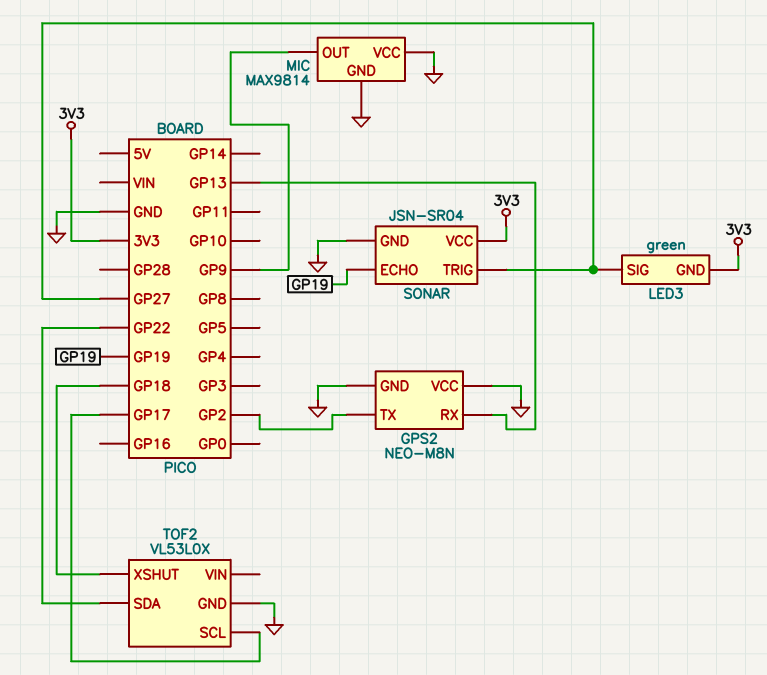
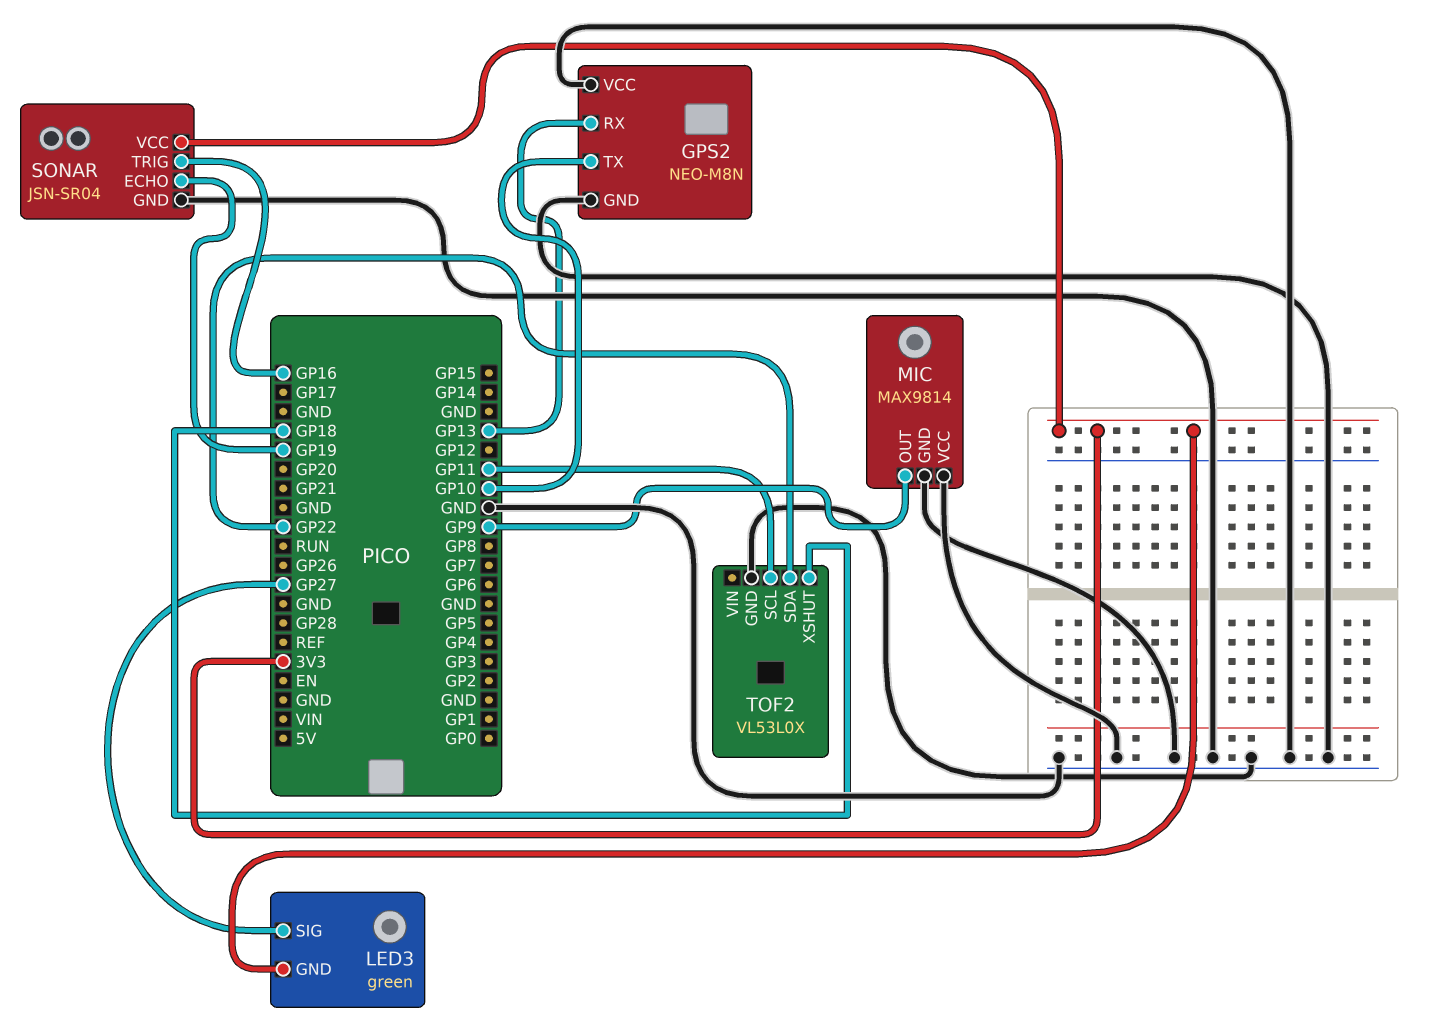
GPS2 pin TX: GP2 -> GP10
SONAR pin TRIG: GP27 -> GP16
TOF2 pin SCL: GP17 -> GP11

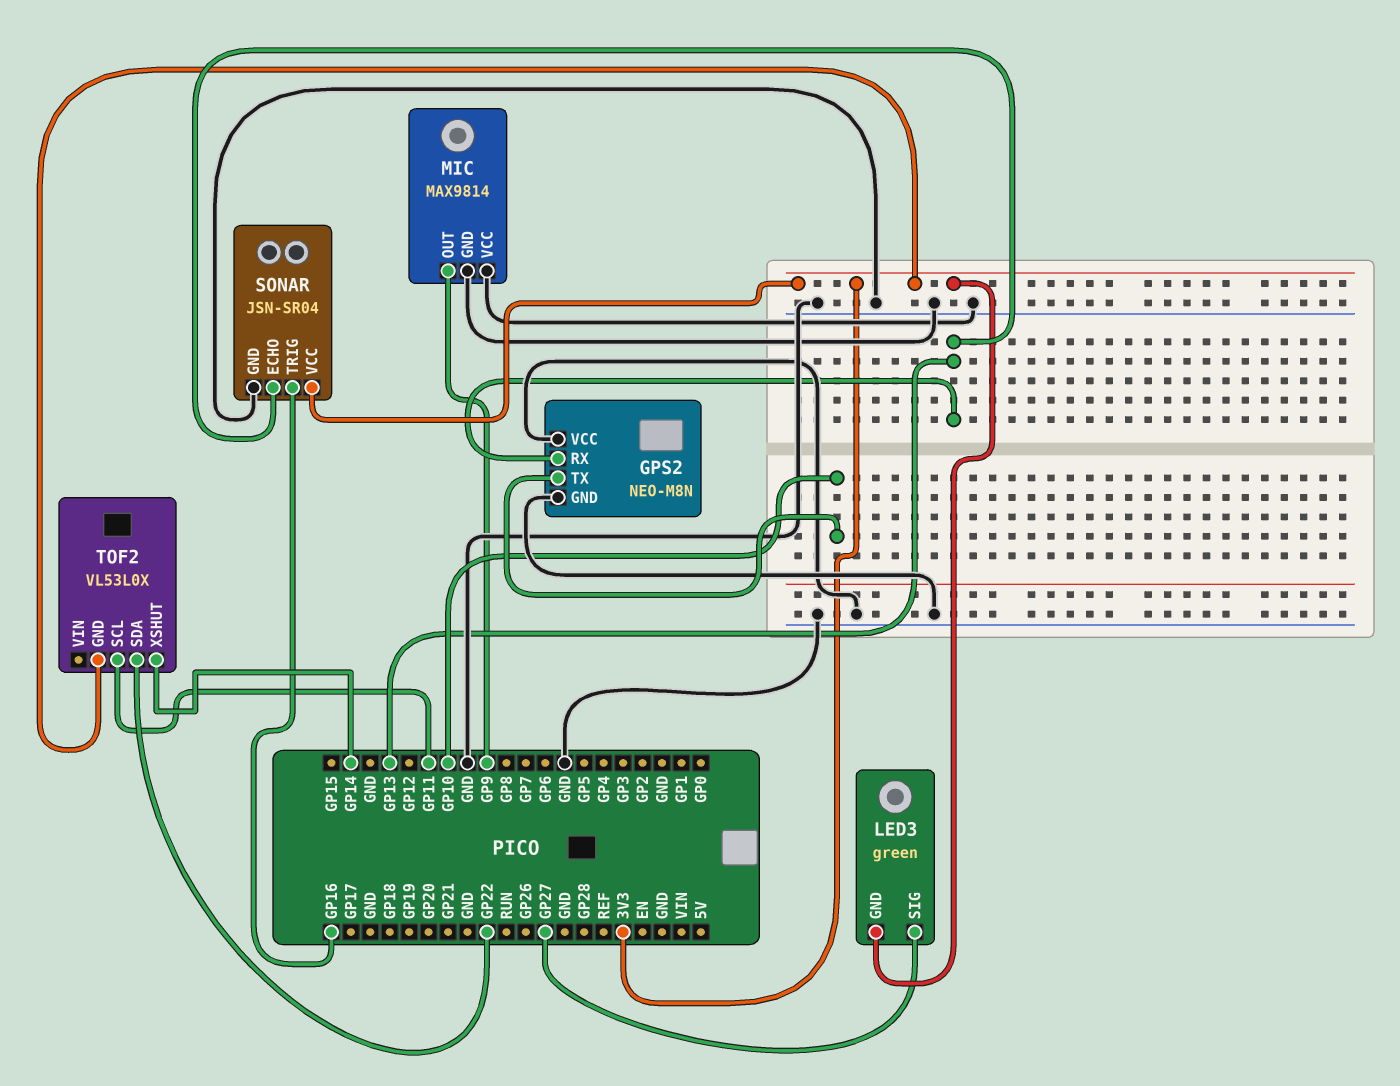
SONAR pin ECHO: GP19 -> GP13
TOF2 pin GND: GND -> 3V3
TOF2 pin XSHUT: GP18 -> GP14

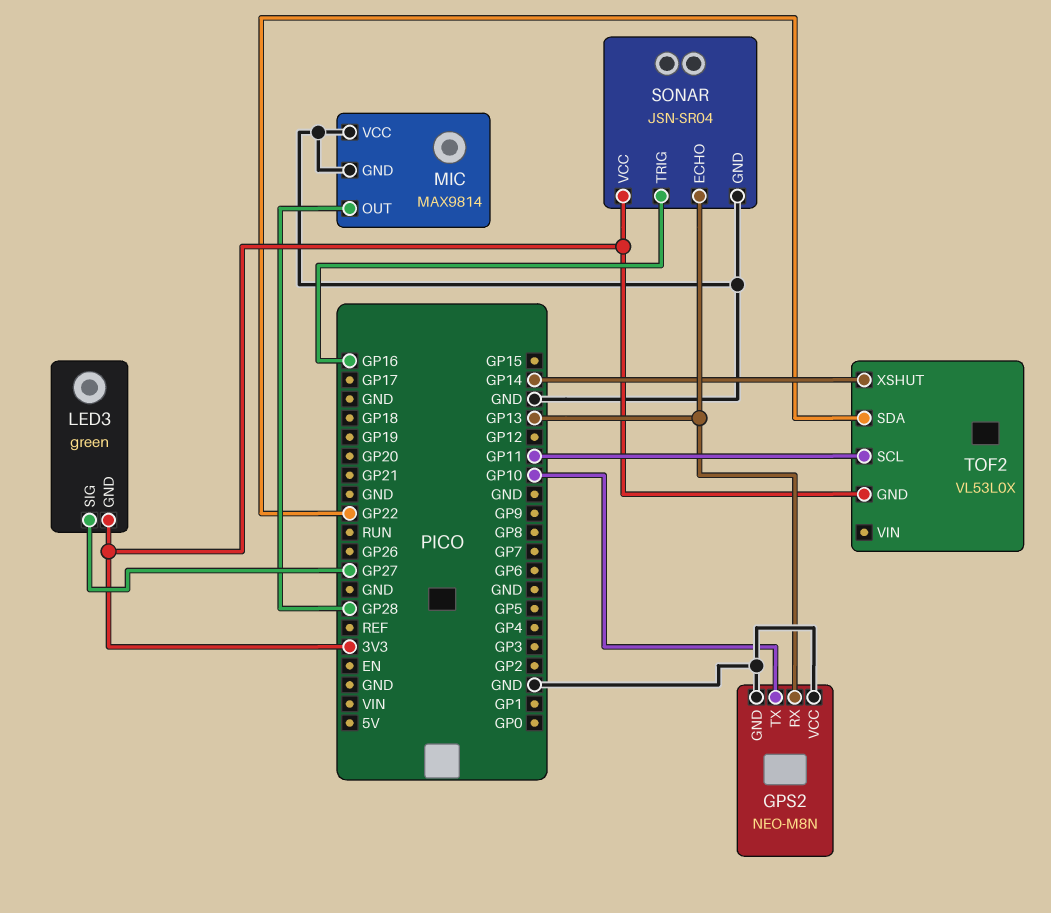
MIC pin OUT: GP9 -> GP28

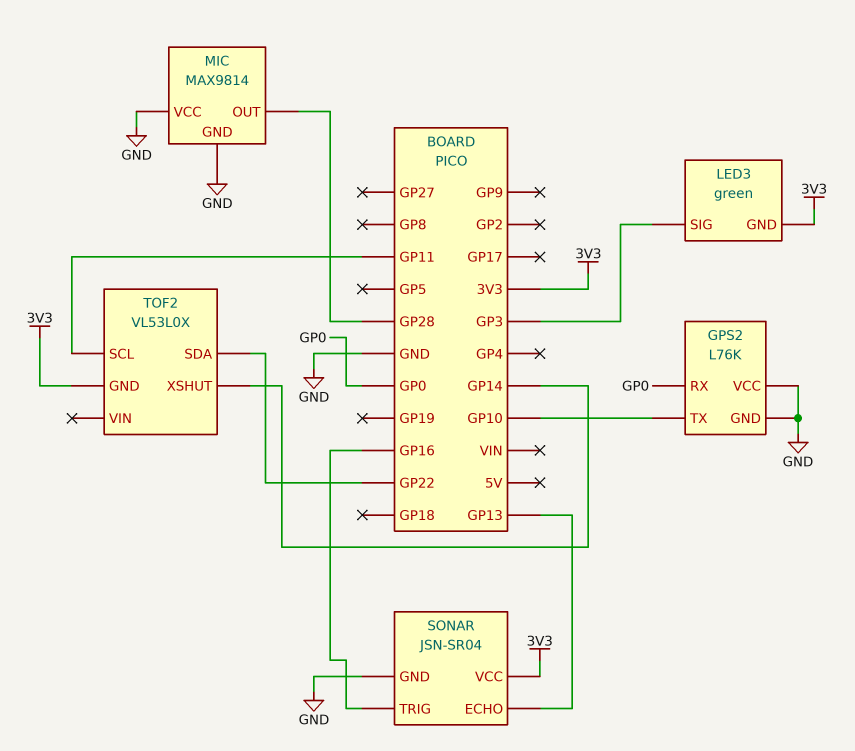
GPS2: NEO-M8N -> L76K
GPS2 pin RX: GP13 -> GP0
LED3 pin SIG: GP27 -> GP3

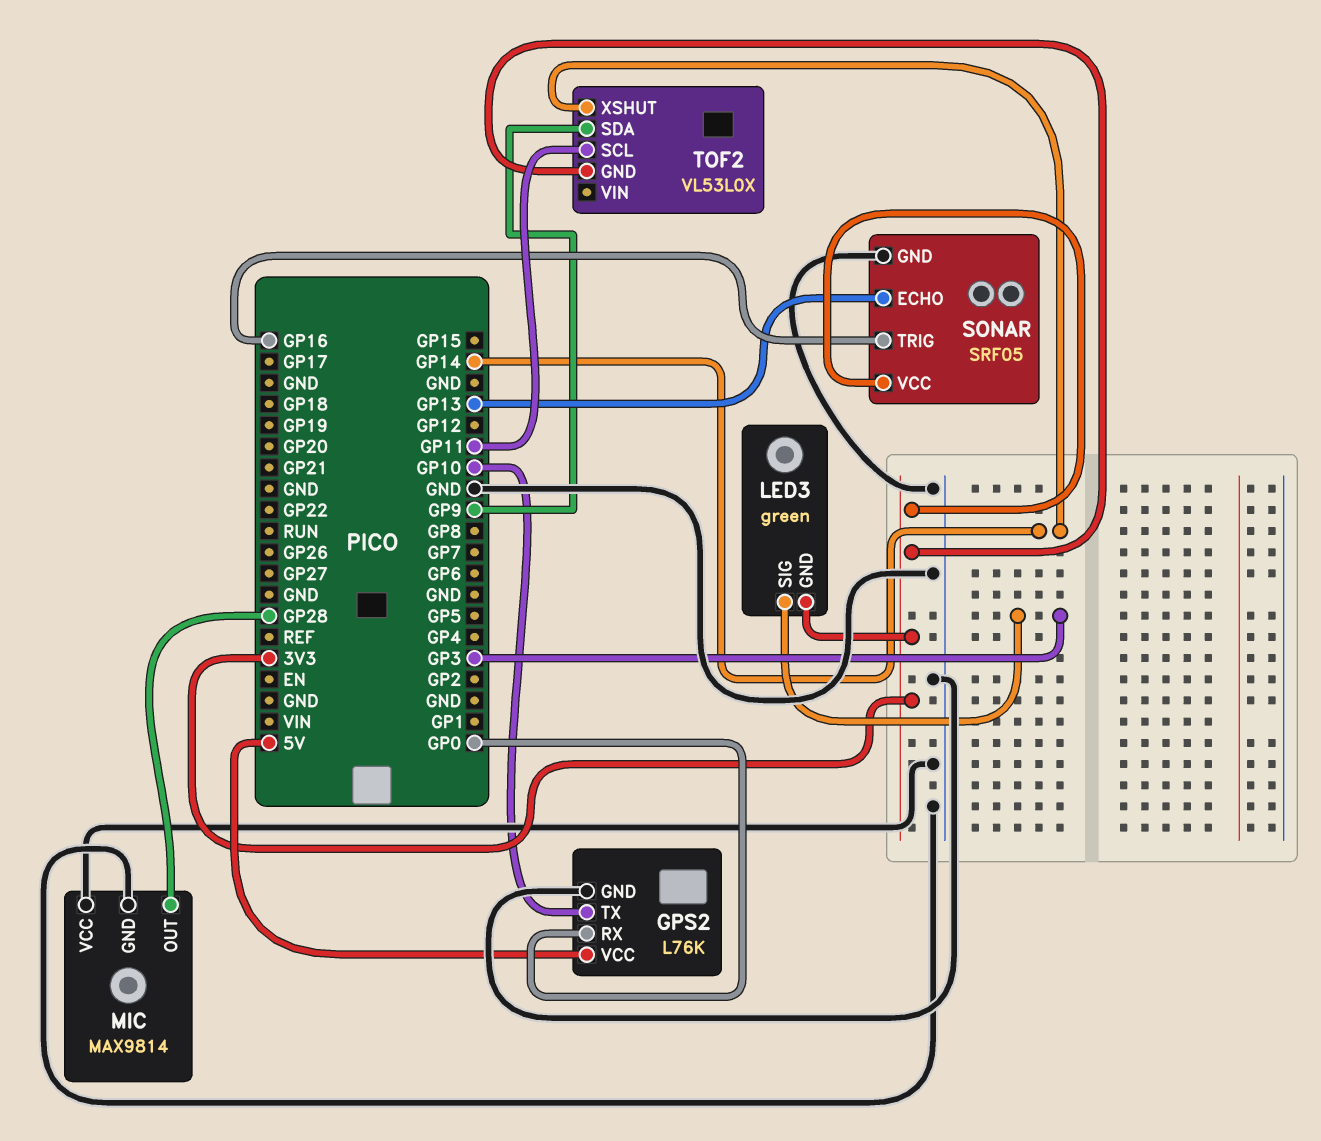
GPS2 pin VCC: GND -> 5V
SONAR: JSN-SR04 -> SRF05
TOF2 pin SDA: GP22 -> GP9

